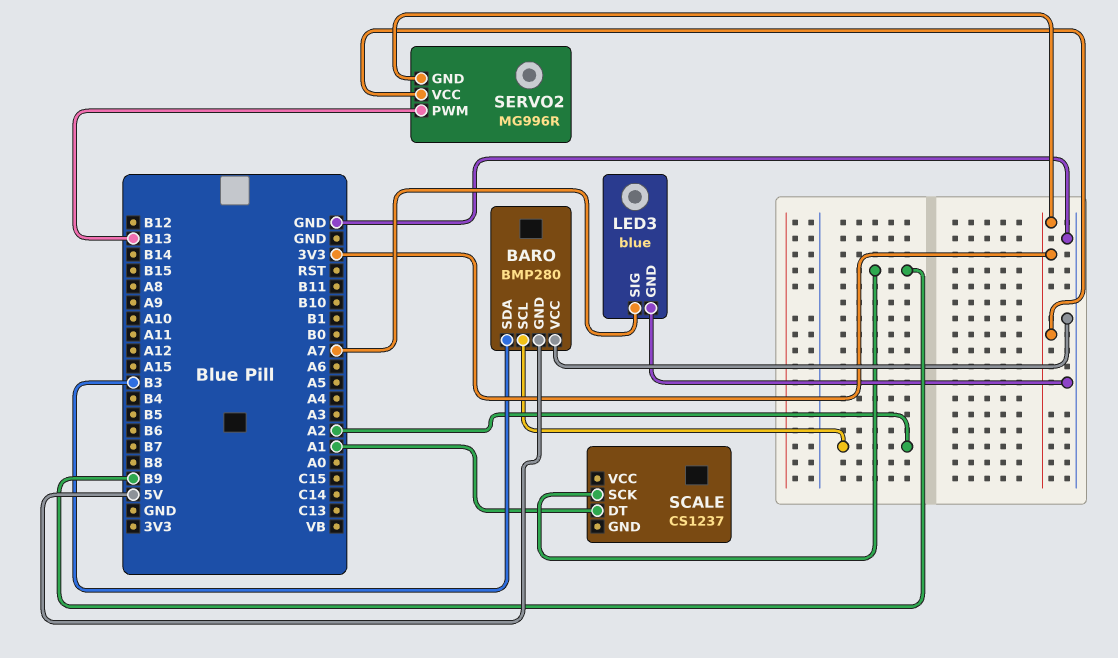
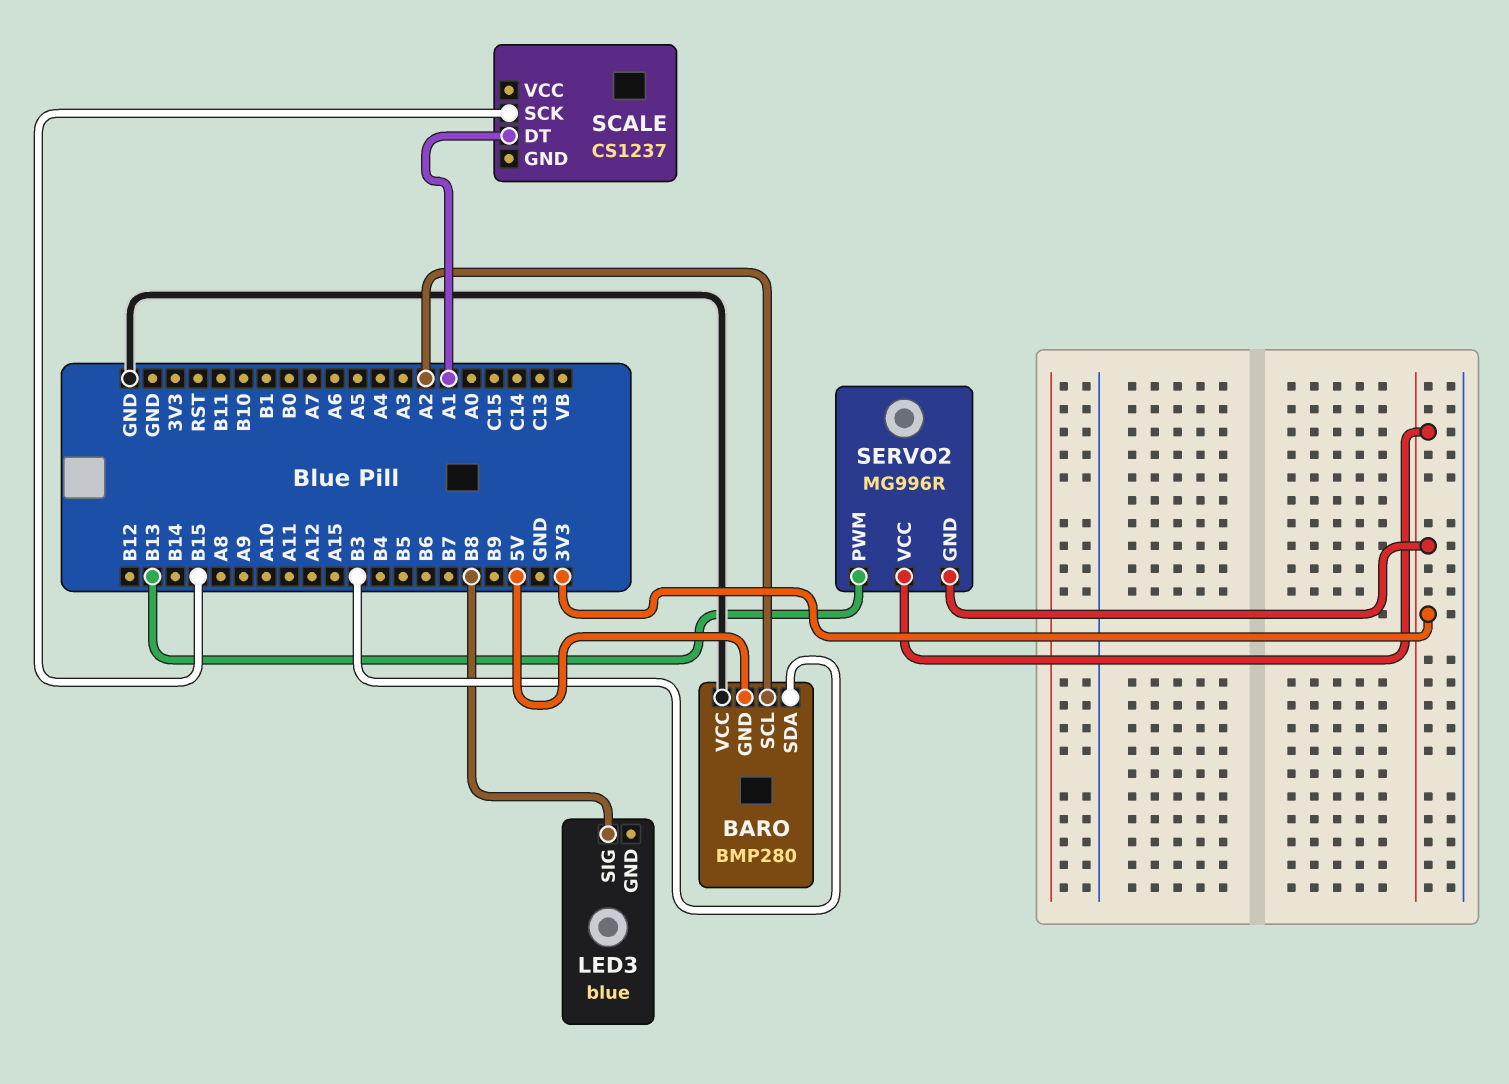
LED3 pin GND: GND -> none
LED3 pin SIG: A7 -> B8
SCALE pin SCK: B9 -> B15

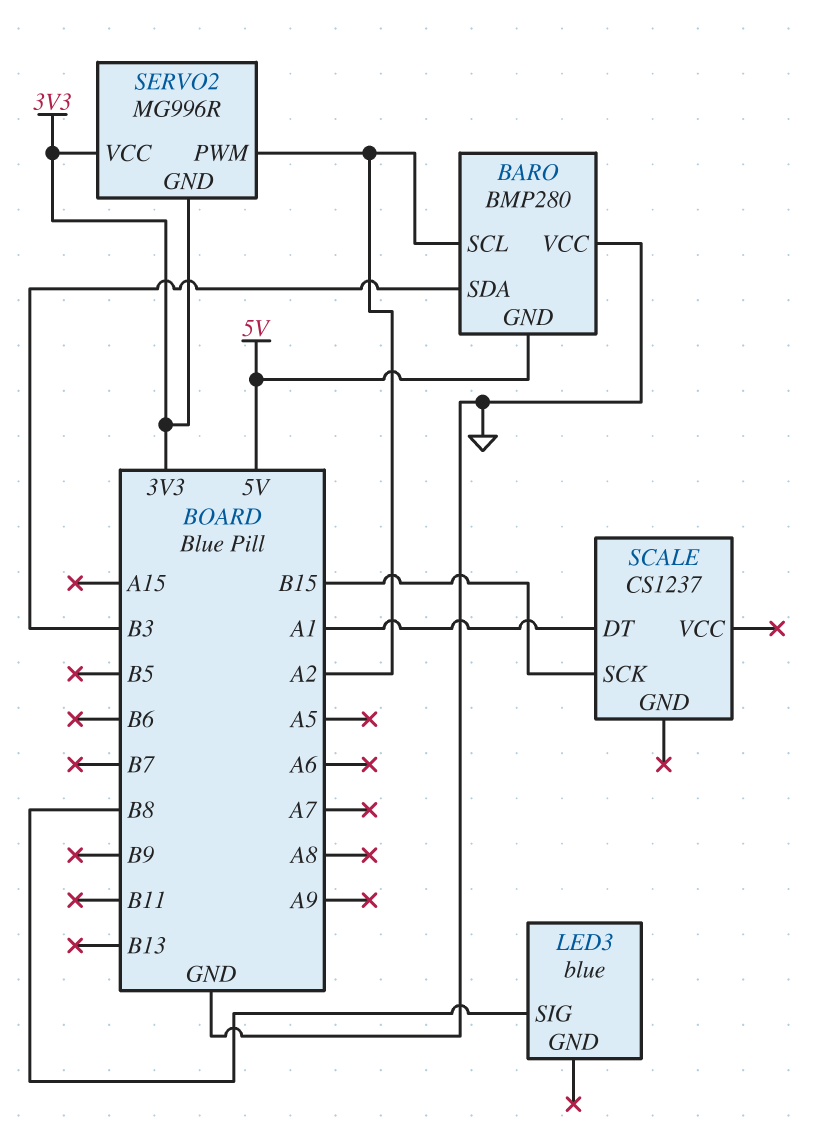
SERVO2 pin PWM: B13 -> A2

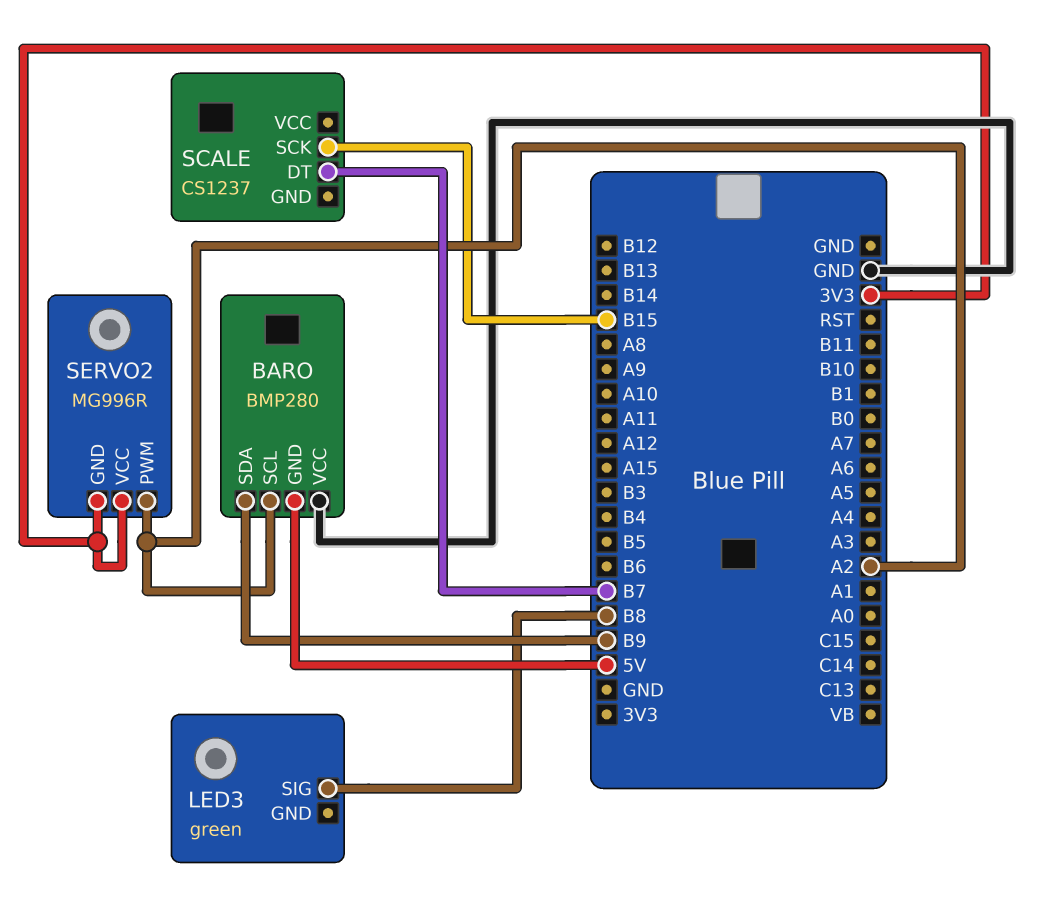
BARO pin SDA: B3 -> B9
LED3: blue -> green
SCALE pin DT: A1 -> B7

